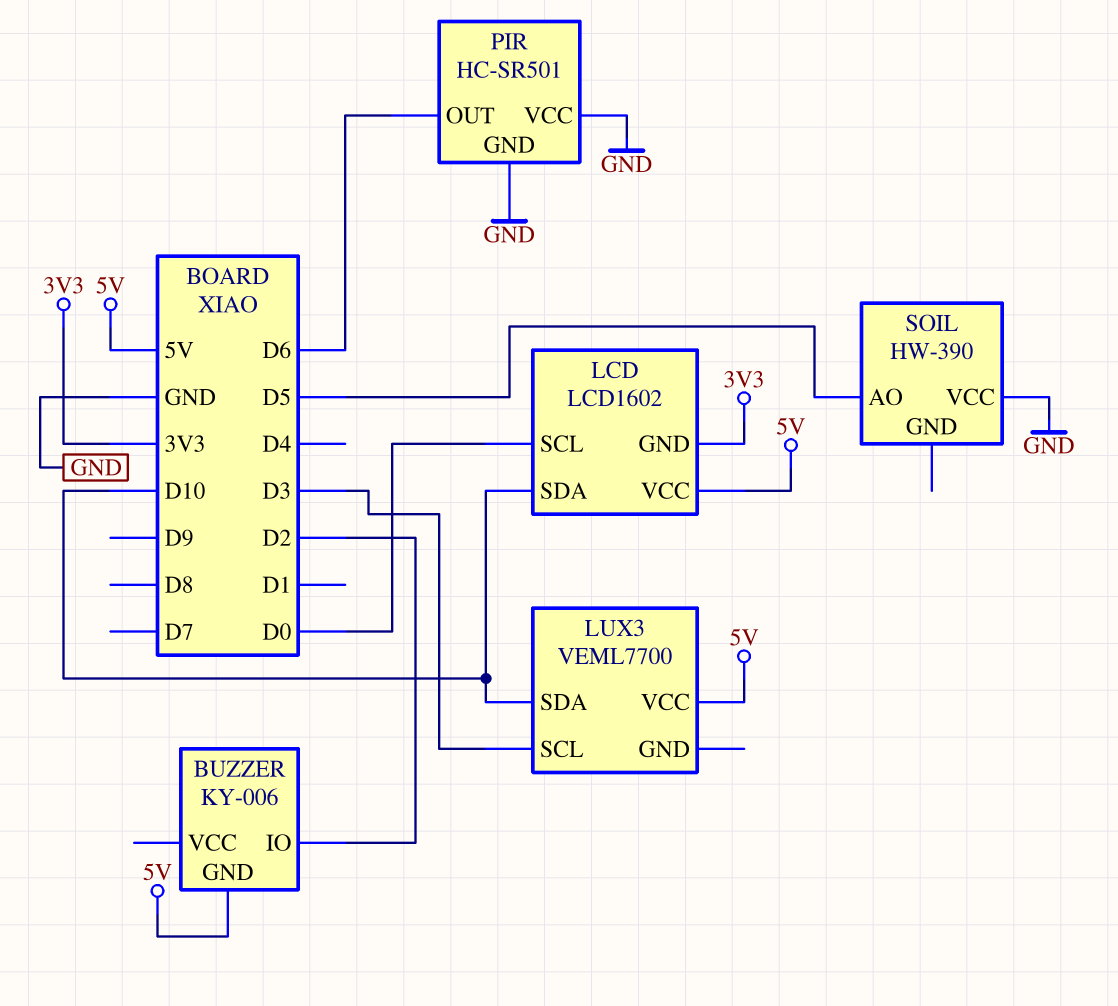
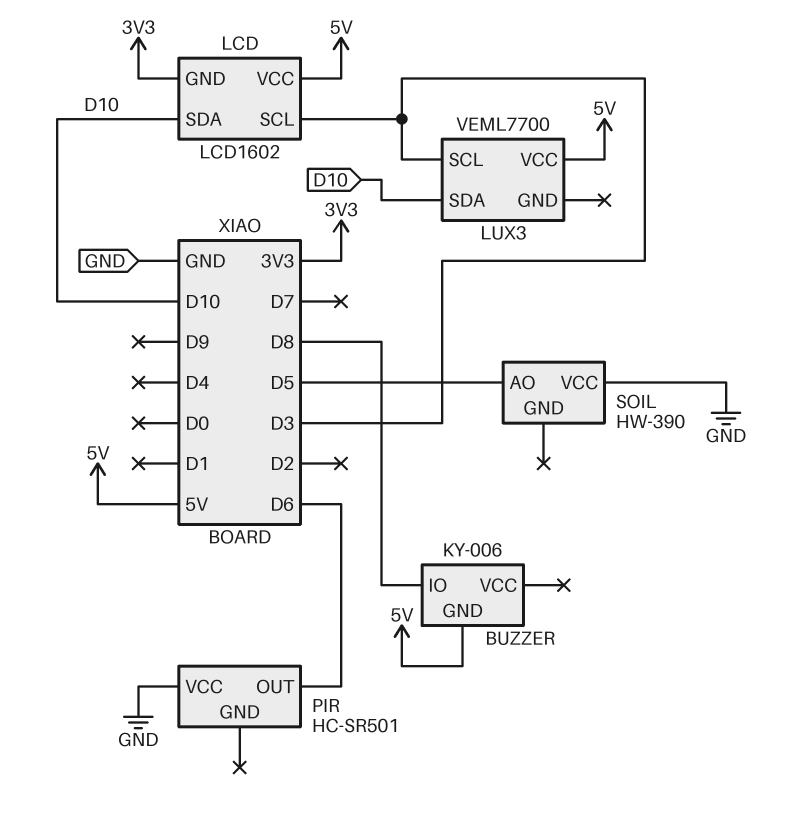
BUZZER pin IO: D2 -> D8
LCD pin SCL: D0 -> D3
PIR pin GND: GND -> none

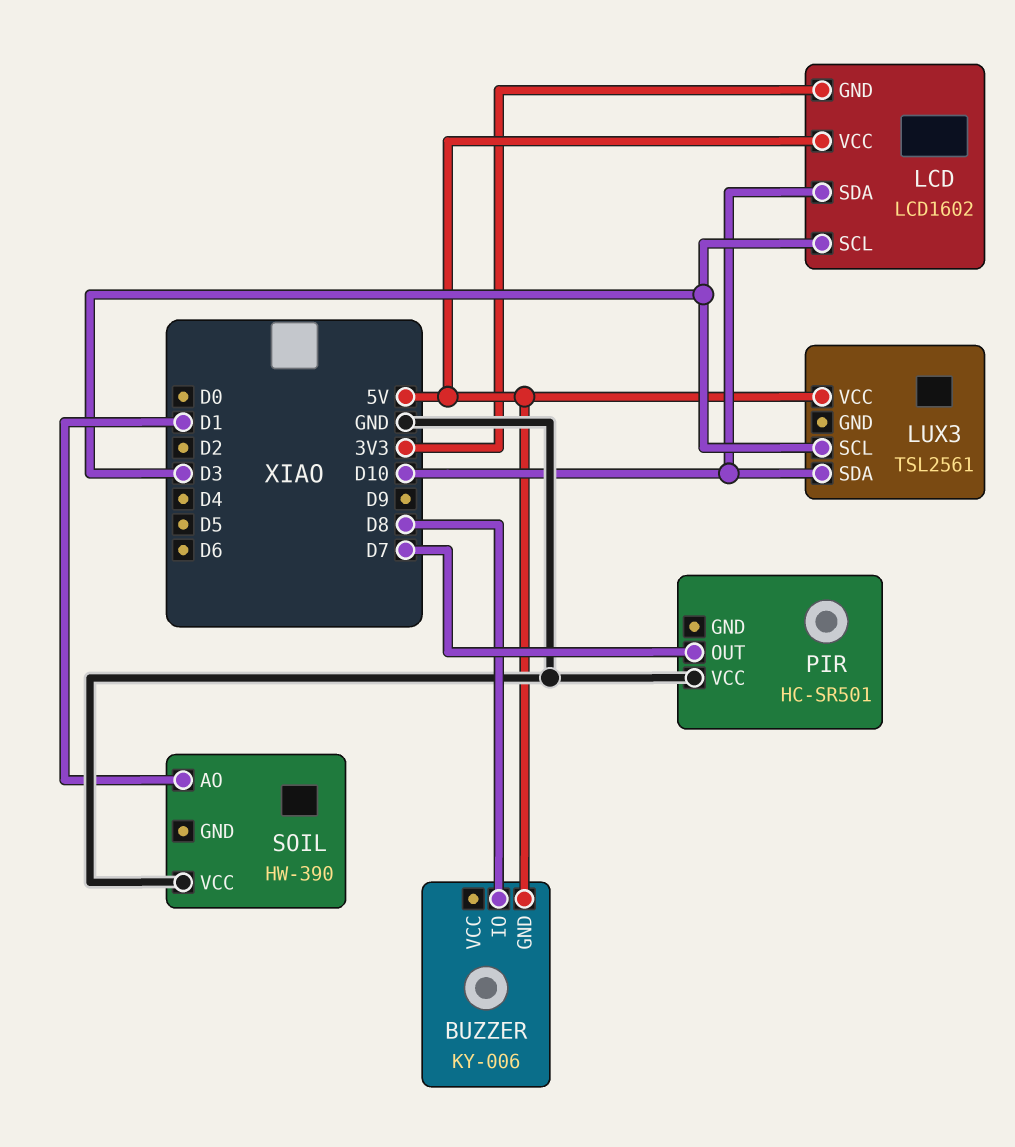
LUX3: VEML7700 -> TSL2561
PIR pin OUT: D6 -> D7
SOIL pin AO: D5 -> D1

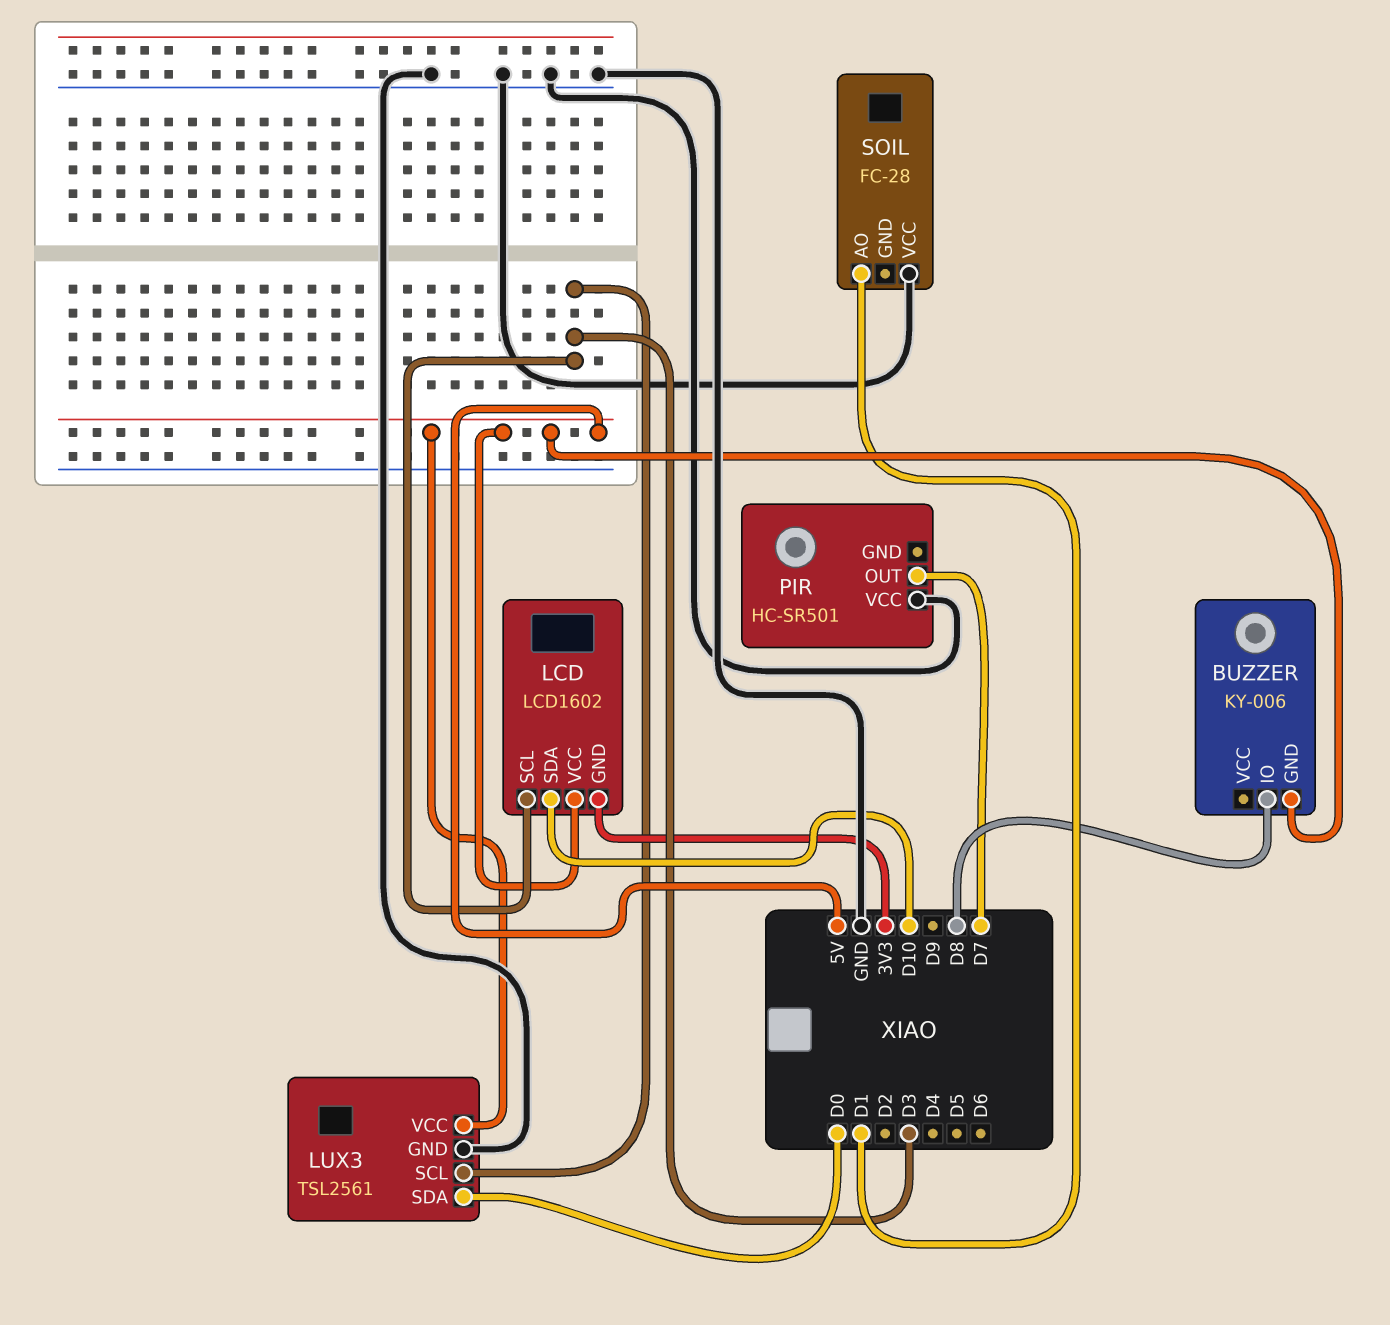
LUX3 pin GND: none -> GND
LUX3 pin SDA: D10 -> D0
SOIL: HW-390 -> FC-28

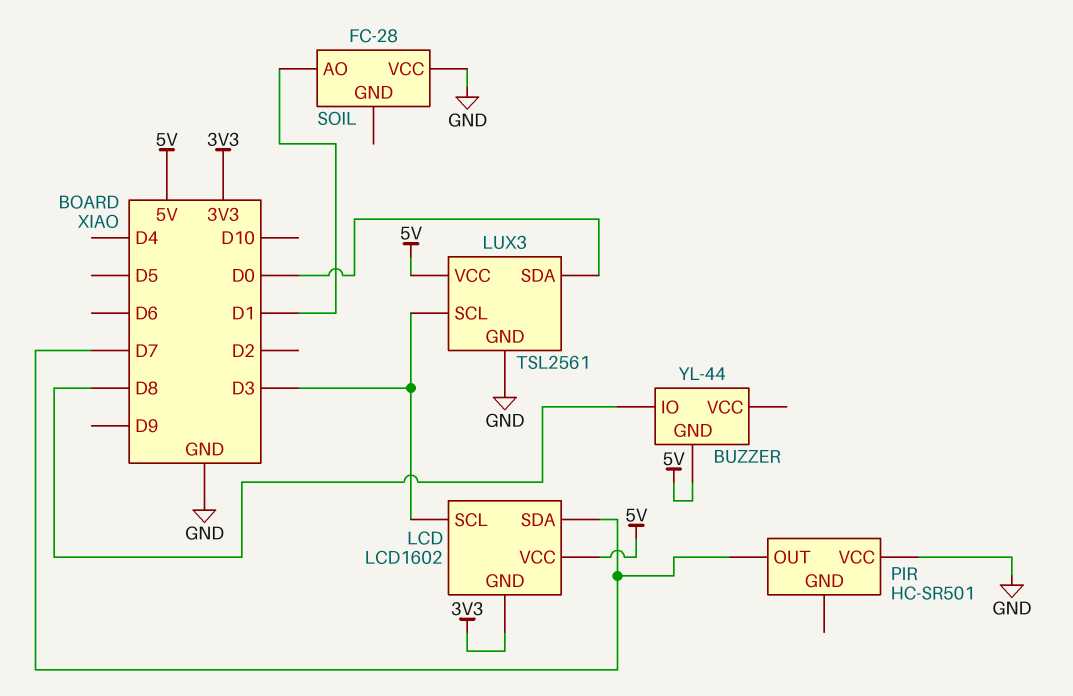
BUZZER: KY-006 -> YL-44
LCD pin SDA: D10 -> D7

